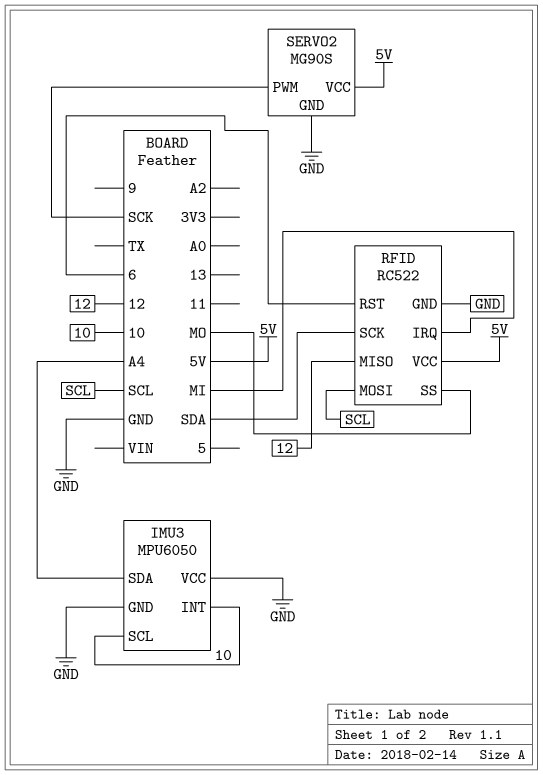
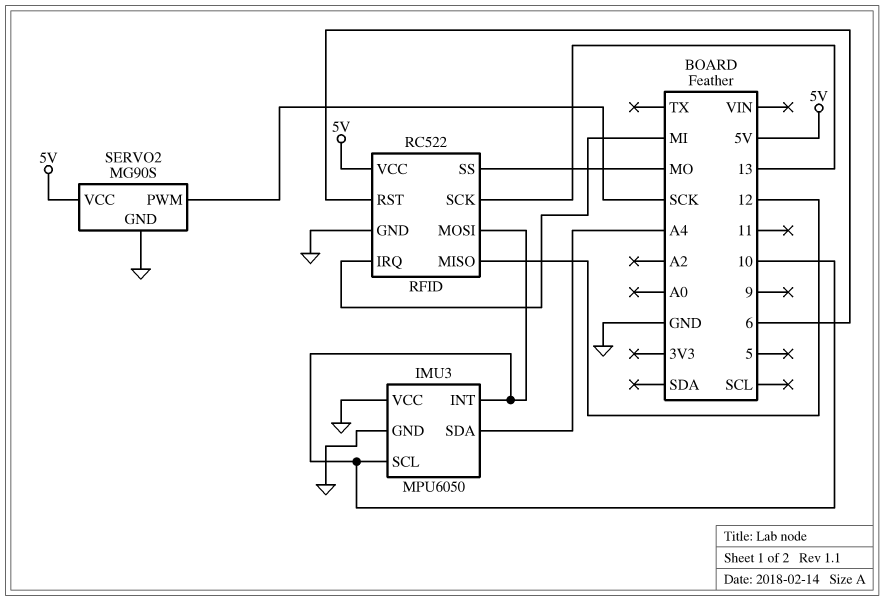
RFID pin MOSI: SCL -> 10
RFID pin SCK: SDA -> 13

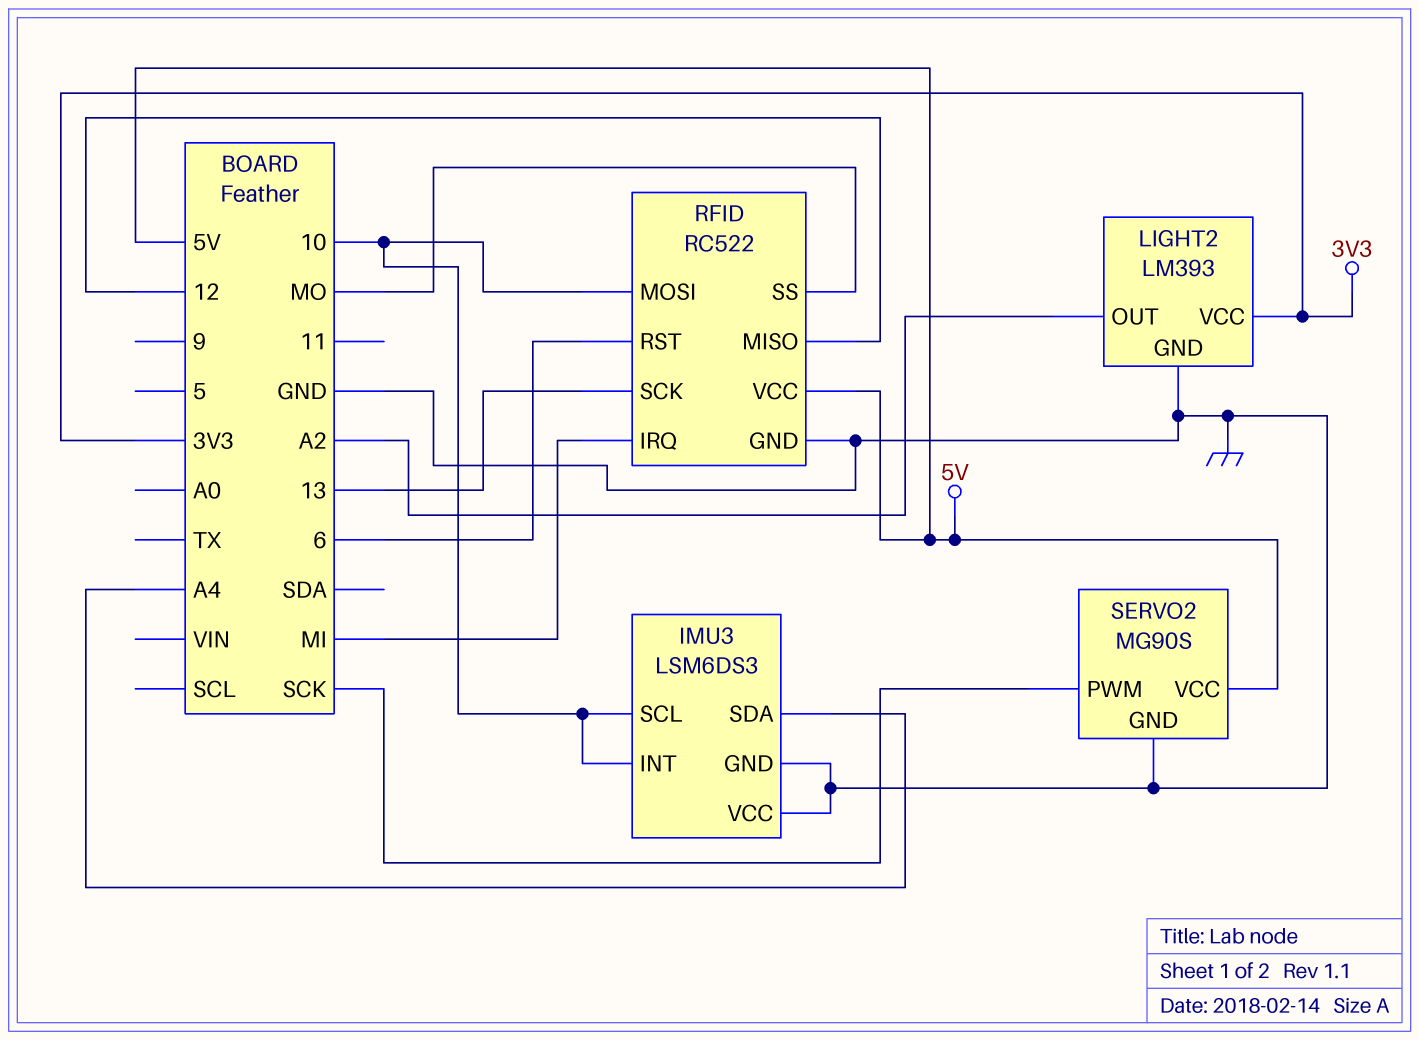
IMU3: MPU6050 -> LSM6DS3
LIGHT2: none -> LM393
LIGHT2 pin GND: none -> GND
LIGHT2 pin OUT: none -> A2
LIGHT2 pin VCC: none -> 3V3

